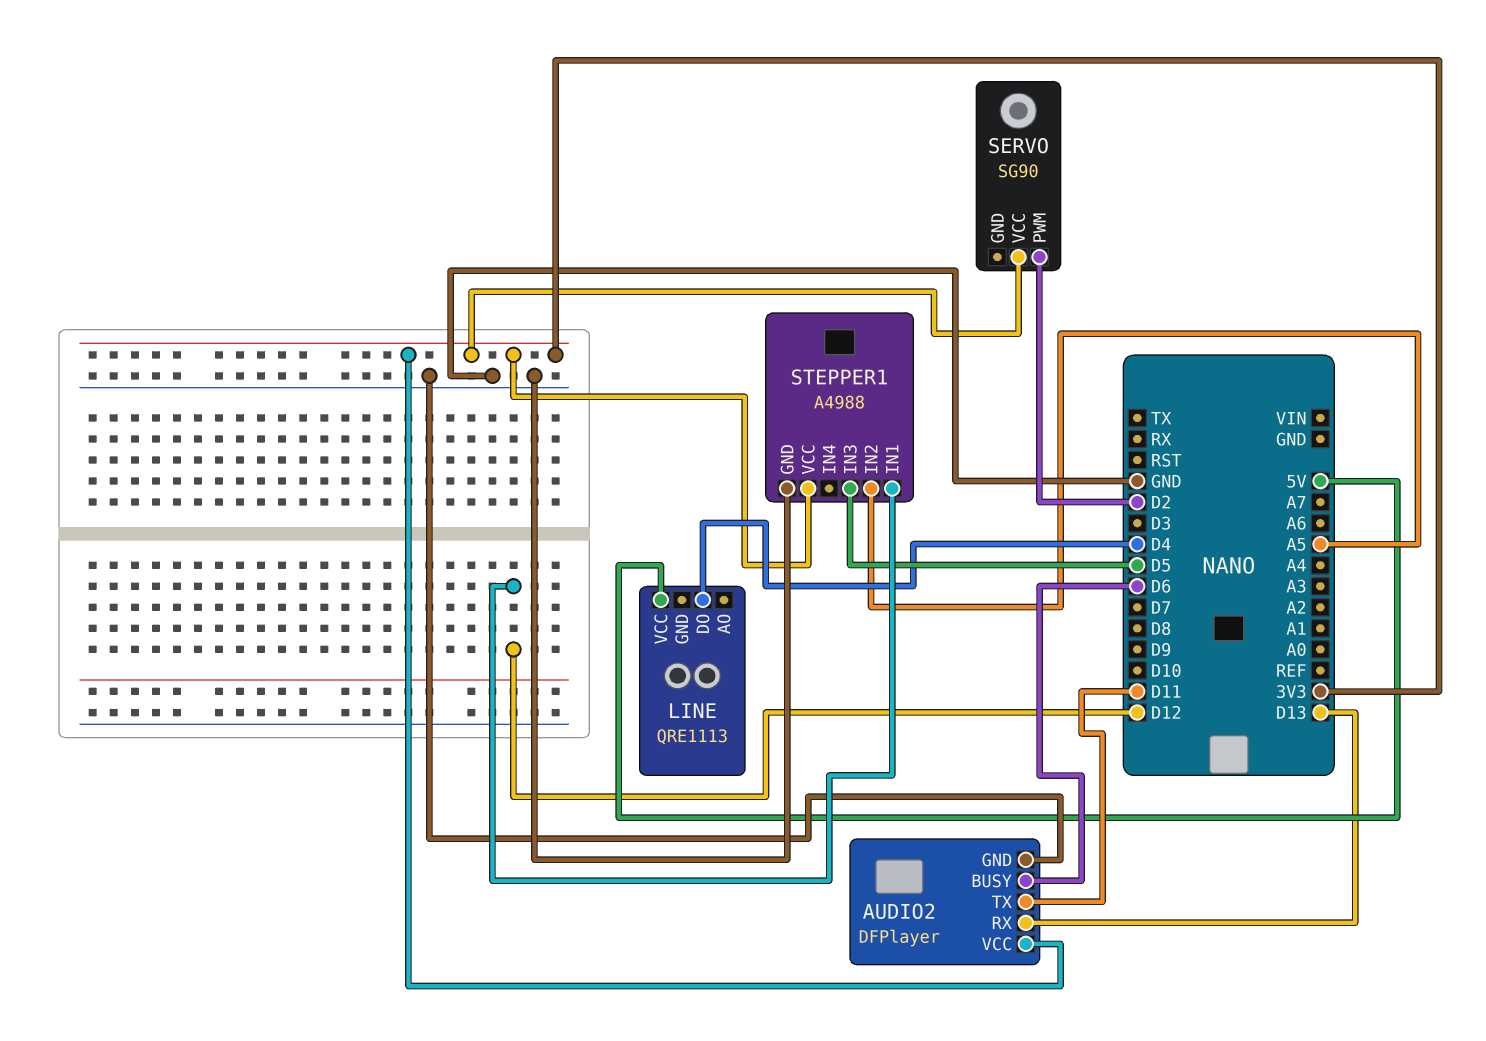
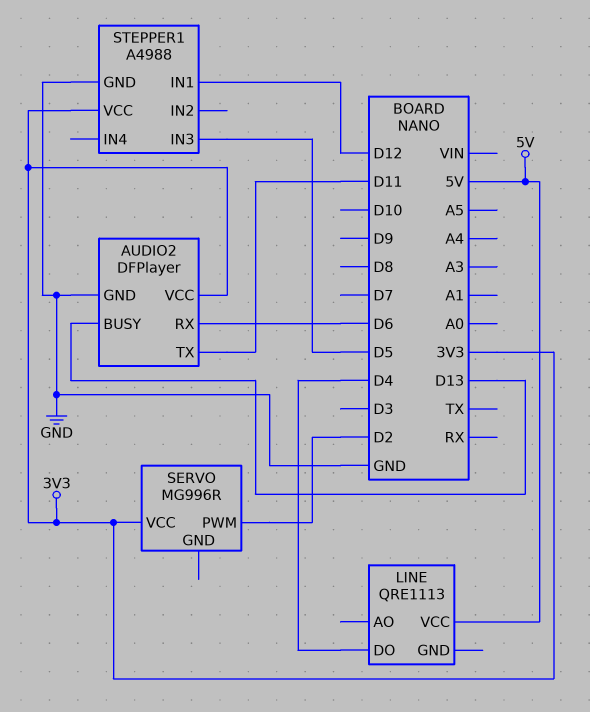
AUDIO2 pin BUSY: D6 -> D13
AUDIO2 pin RX: D13 -> D6
SERVO: SG90 -> MG996R
STEPPER1 pin IN2: A5 -> none

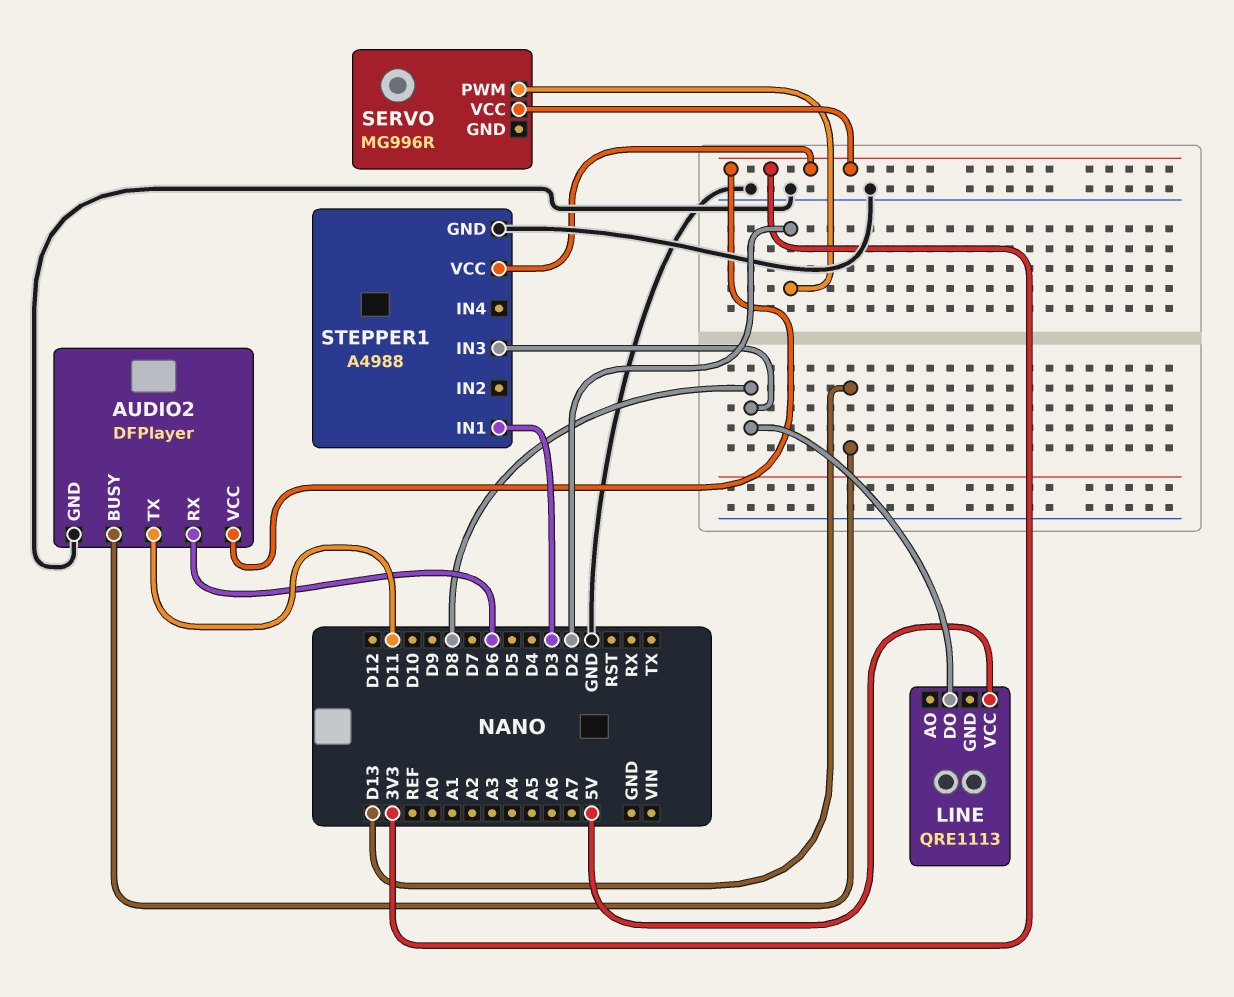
LINE pin DO: D4 -> D8
STEPPER1 pin IN1: D12 -> D3
STEPPER1 pin IN3: D5 -> D8

